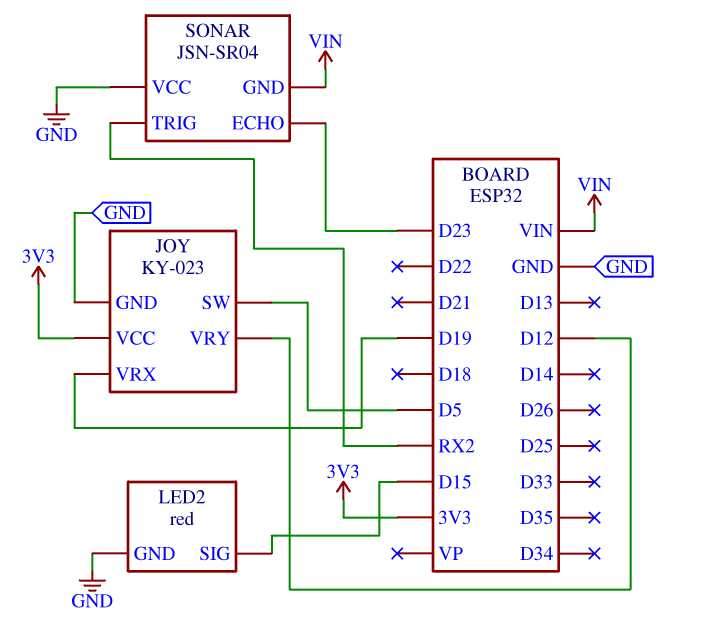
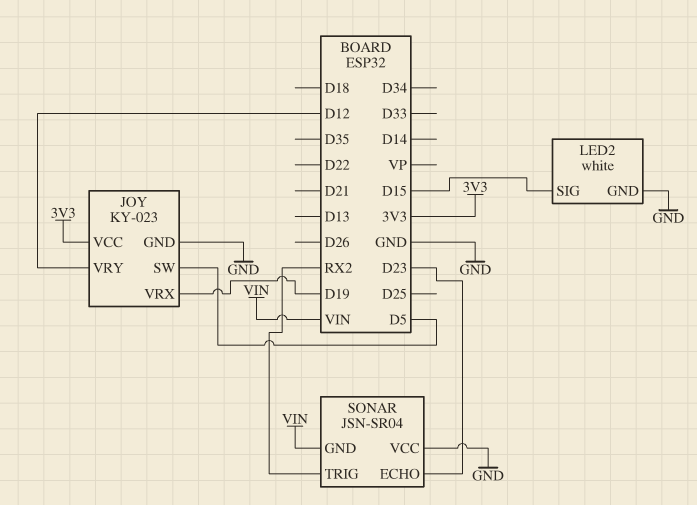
LED2: red -> white

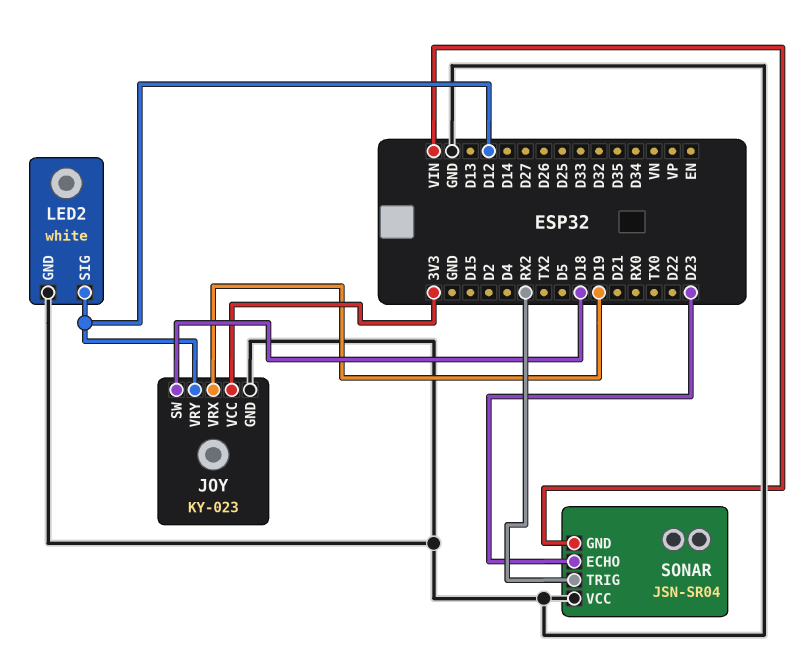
JOY pin SW: D5 -> D18
LED2 pin SIG: D15 -> D12

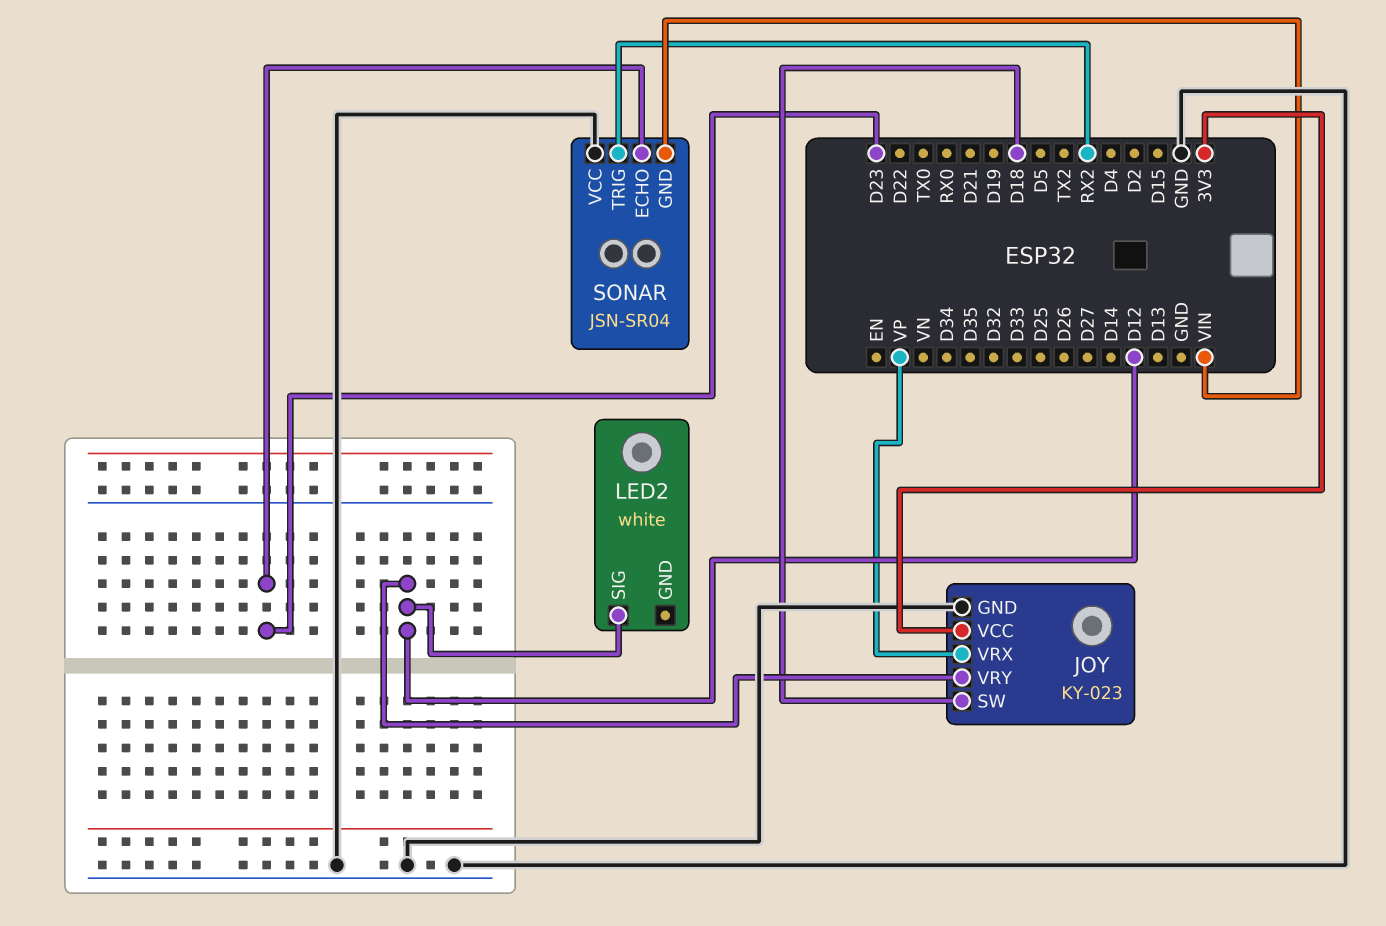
JOY pin VRX: D19 -> VP
LED2 pin GND: GND -> none

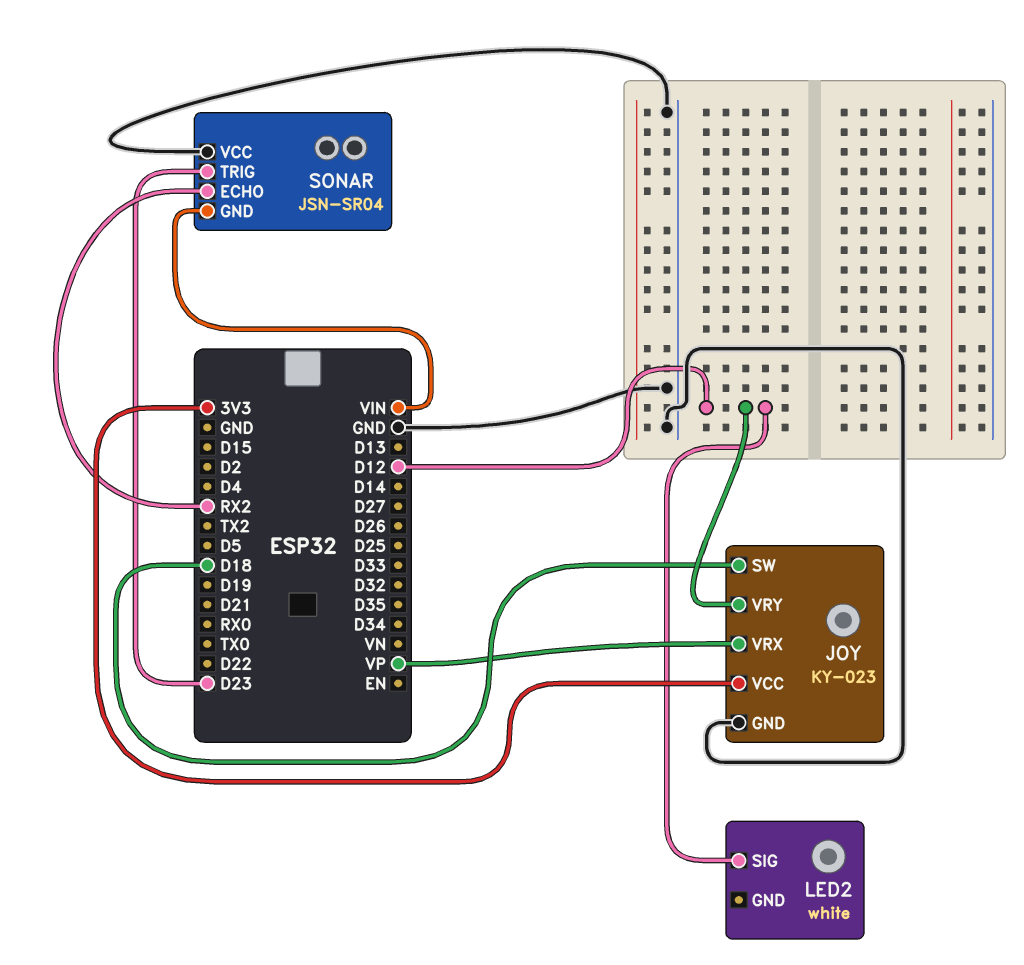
SONAR pin ECHO: D23 -> RX2
SONAR pin TRIG: RX2 -> D23

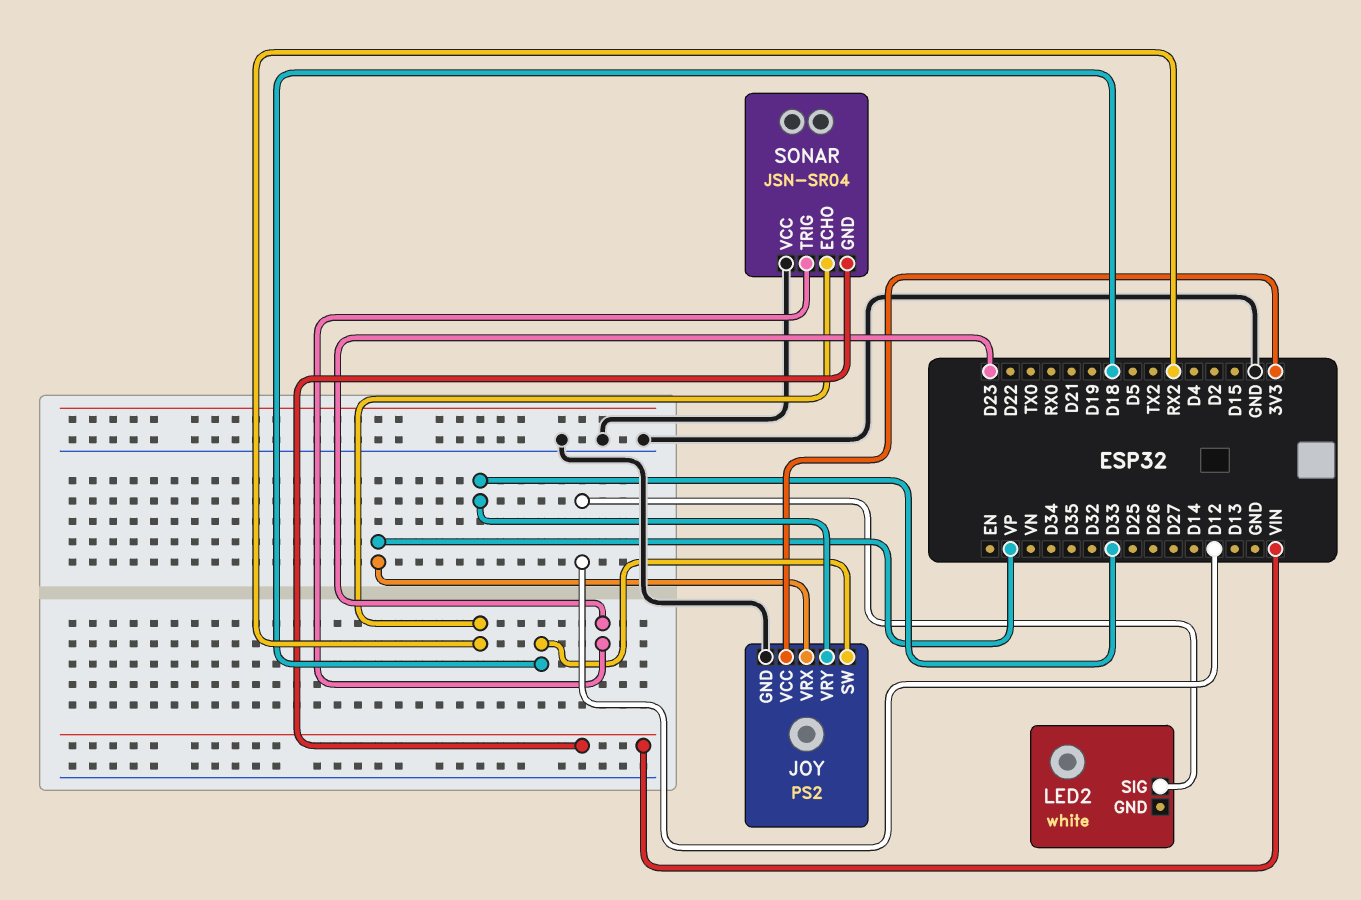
JOY: KY-023 -> PS2
JOY pin VRY: D12 -> D33

